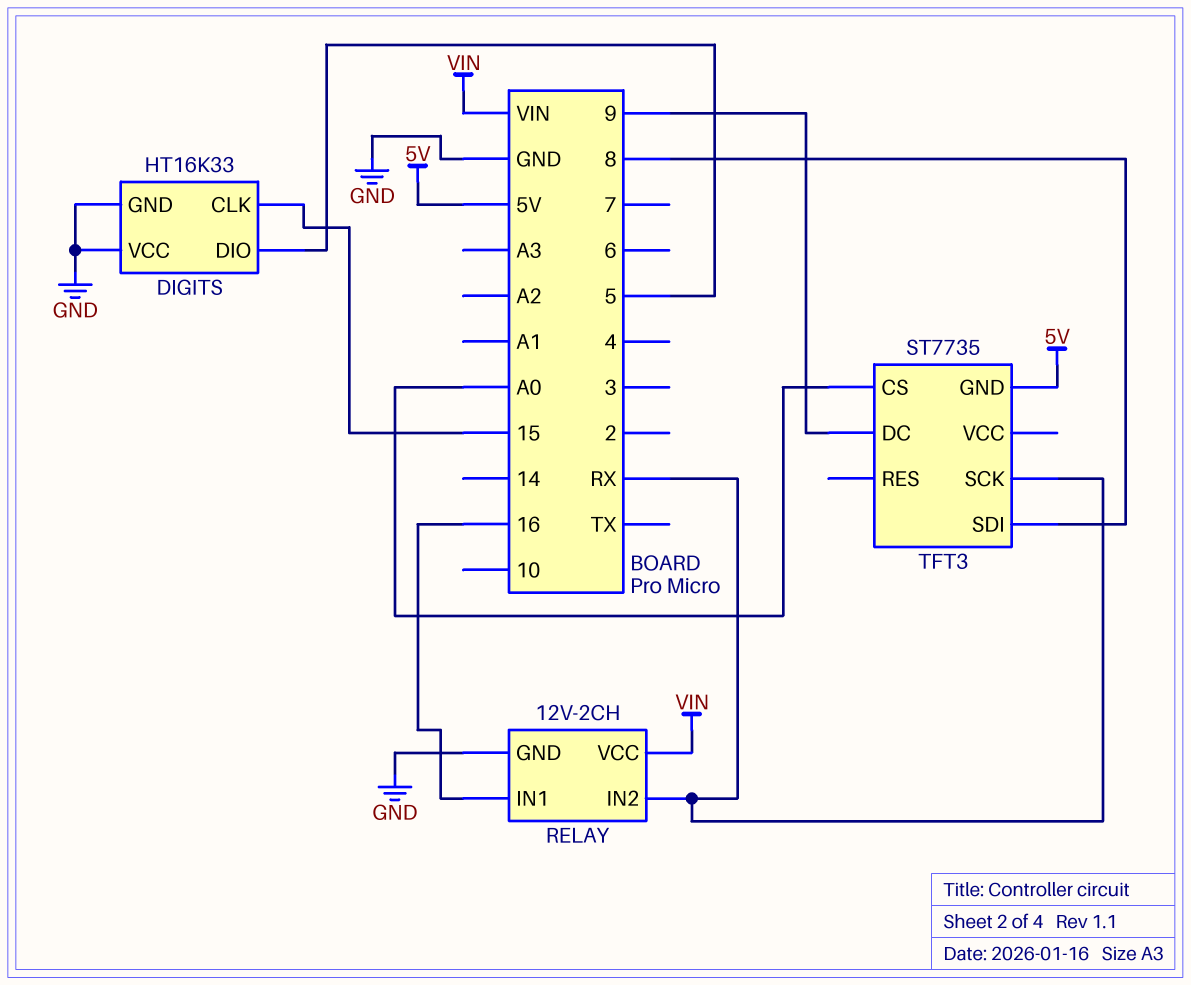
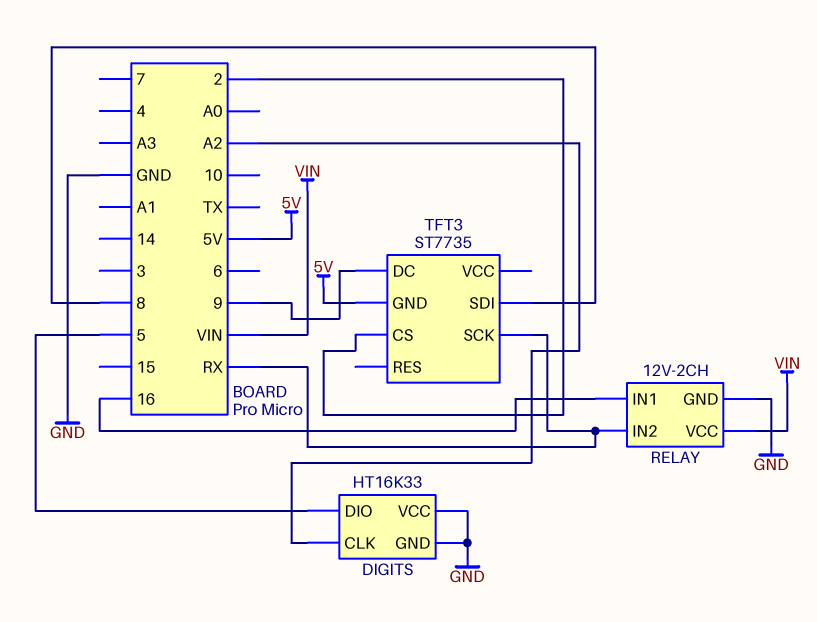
DIGITS pin CLK: 15 -> A2
TFT3 pin CS: A0 -> 2

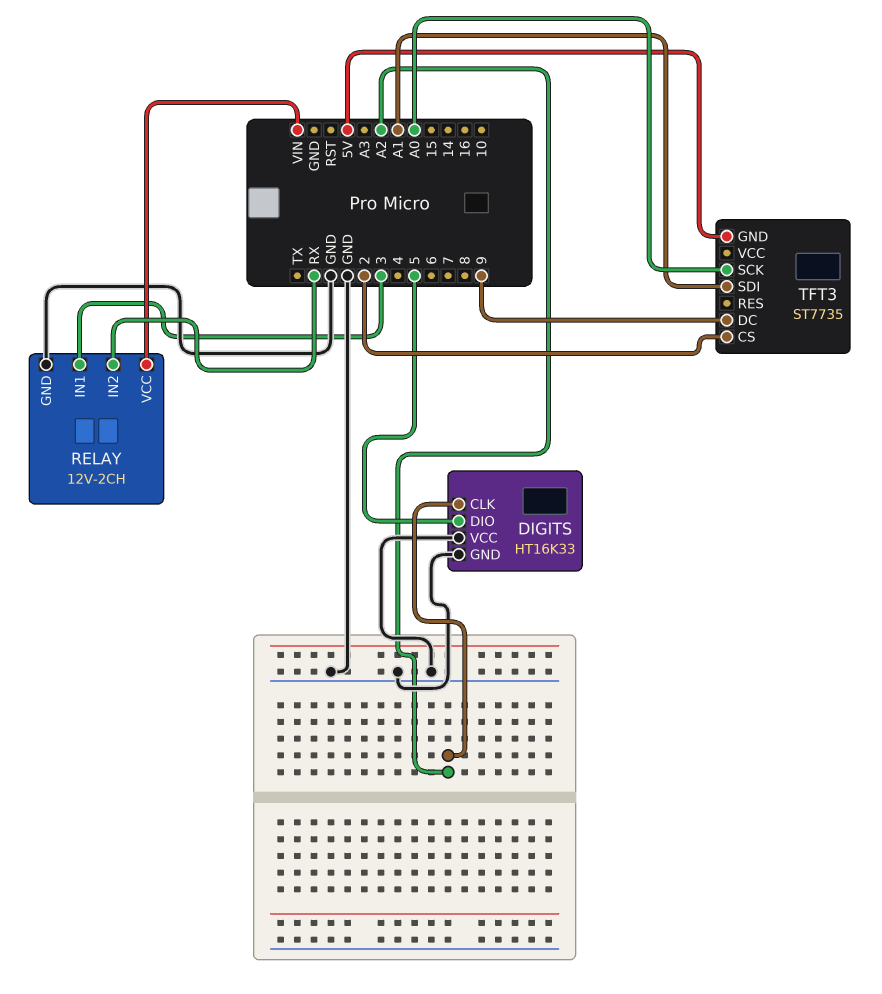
RELAY pin IN1: 16 -> 3
TFT3 pin SCK: RX -> A0
TFT3 pin SDI: 8 -> A1

